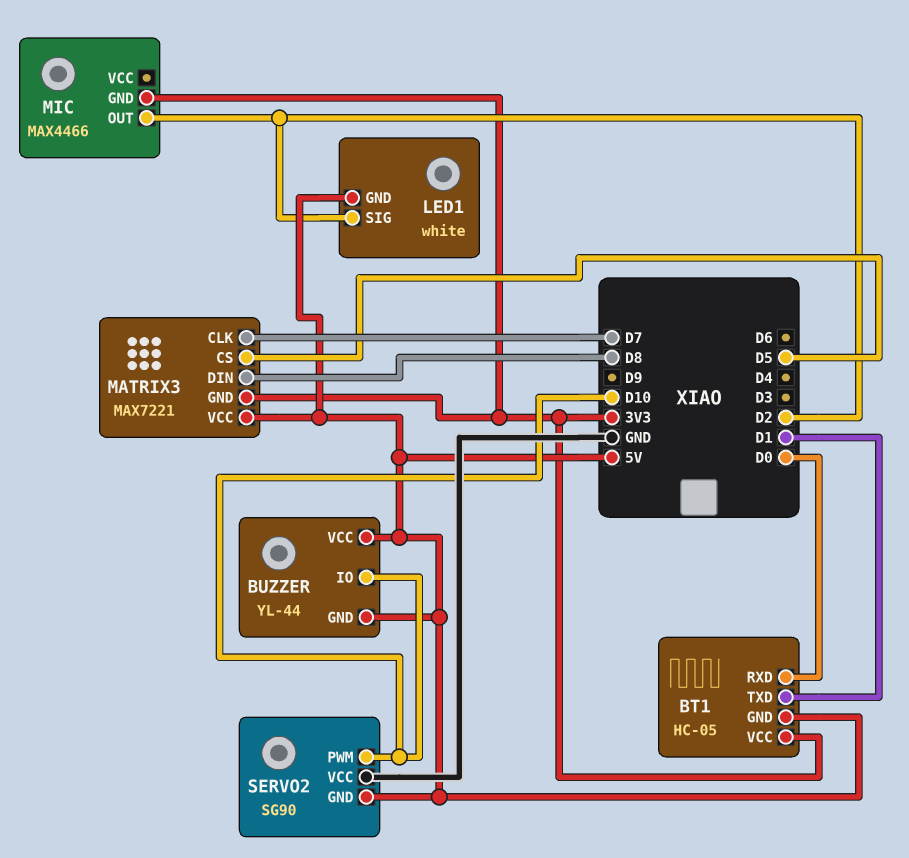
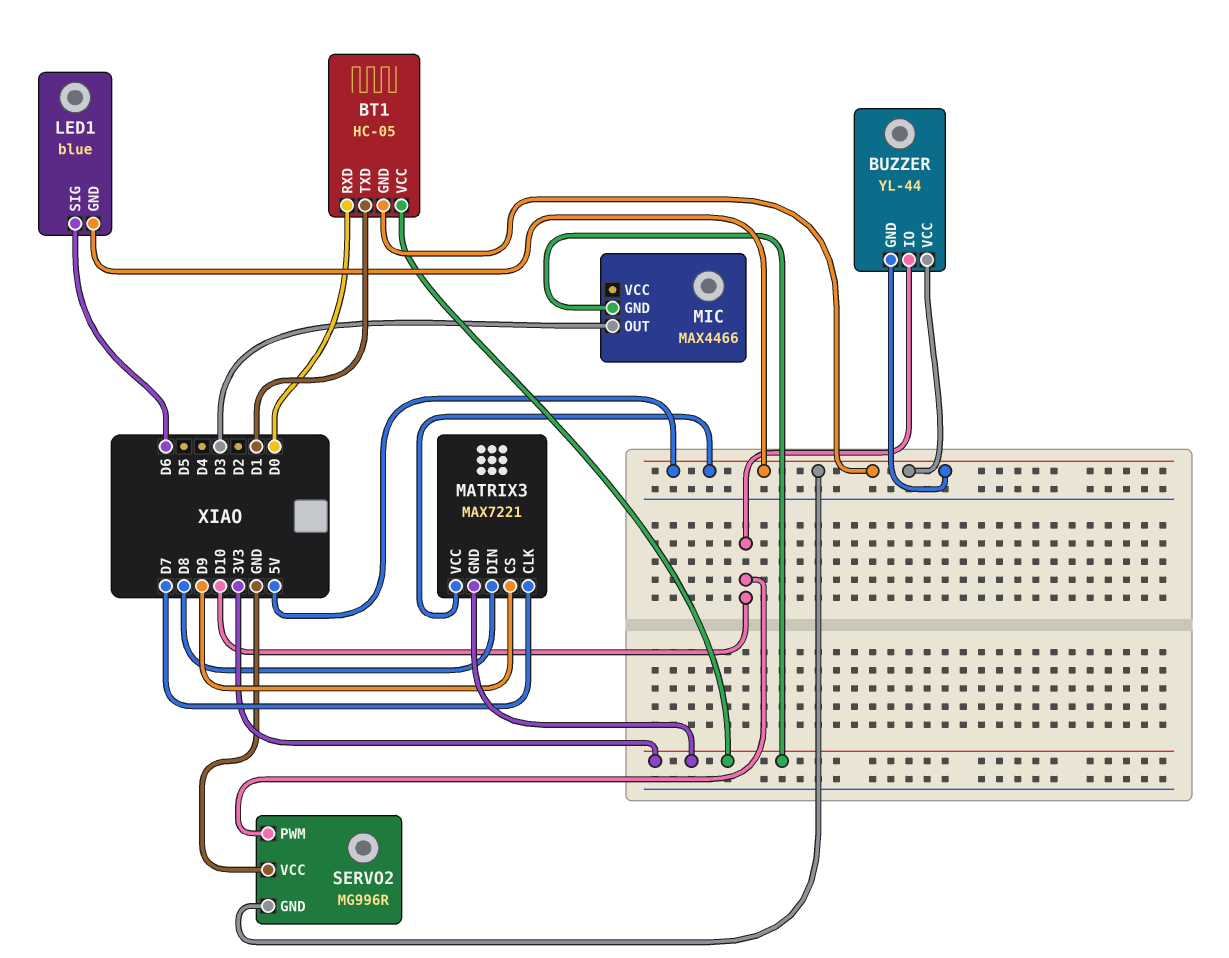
LED1: white -> blue
LED1 pin SIG: D2 -> D6
MATRIX3 pin CS: D5 -> D9
MIC pin OUT: D2 -> D3
SERVO2: SG90 -> MG996R

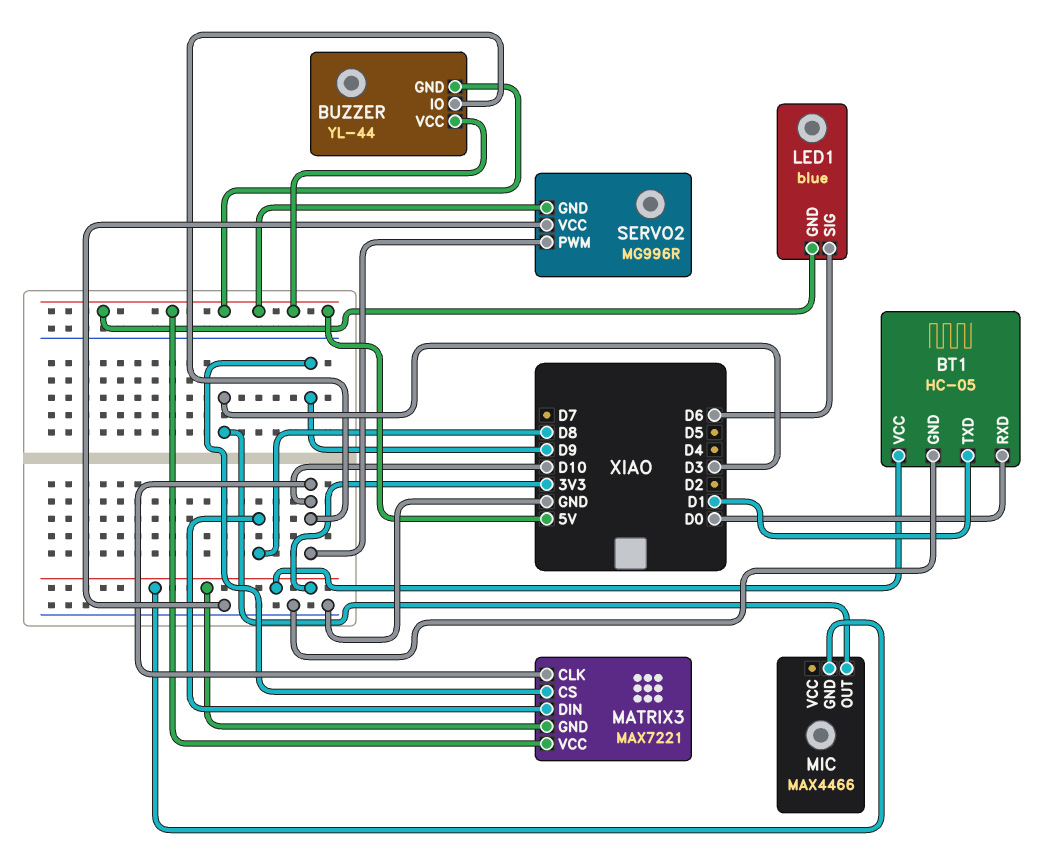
BT1 pin GND: 5V -> GND
MATRIX3 pin CLK: D7 -> D10

